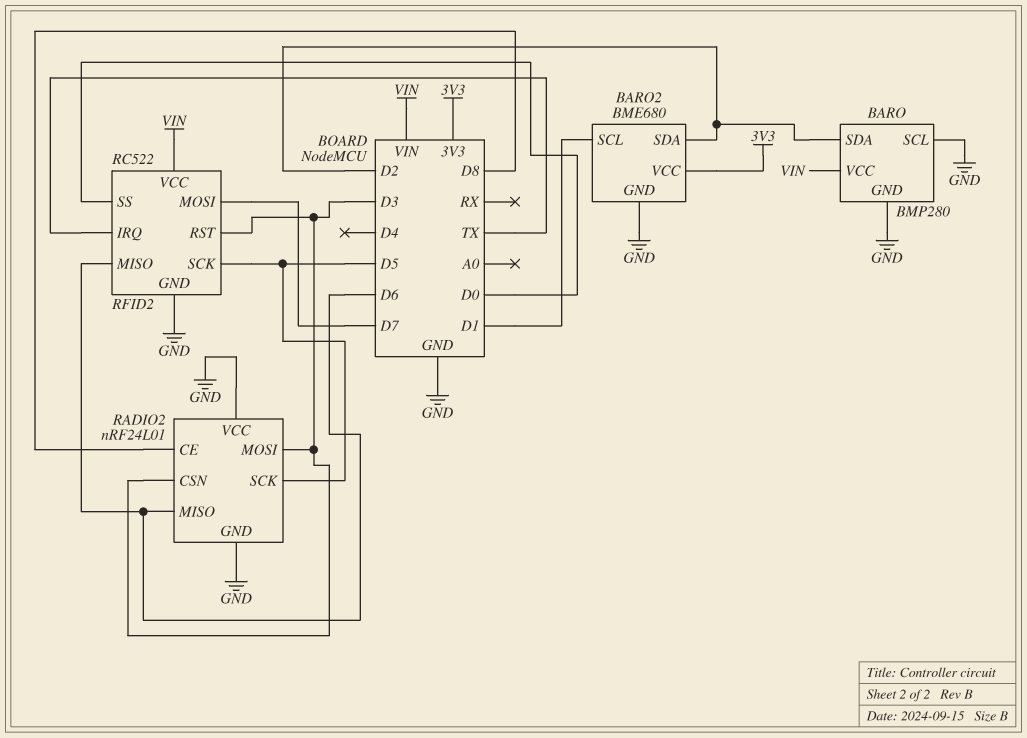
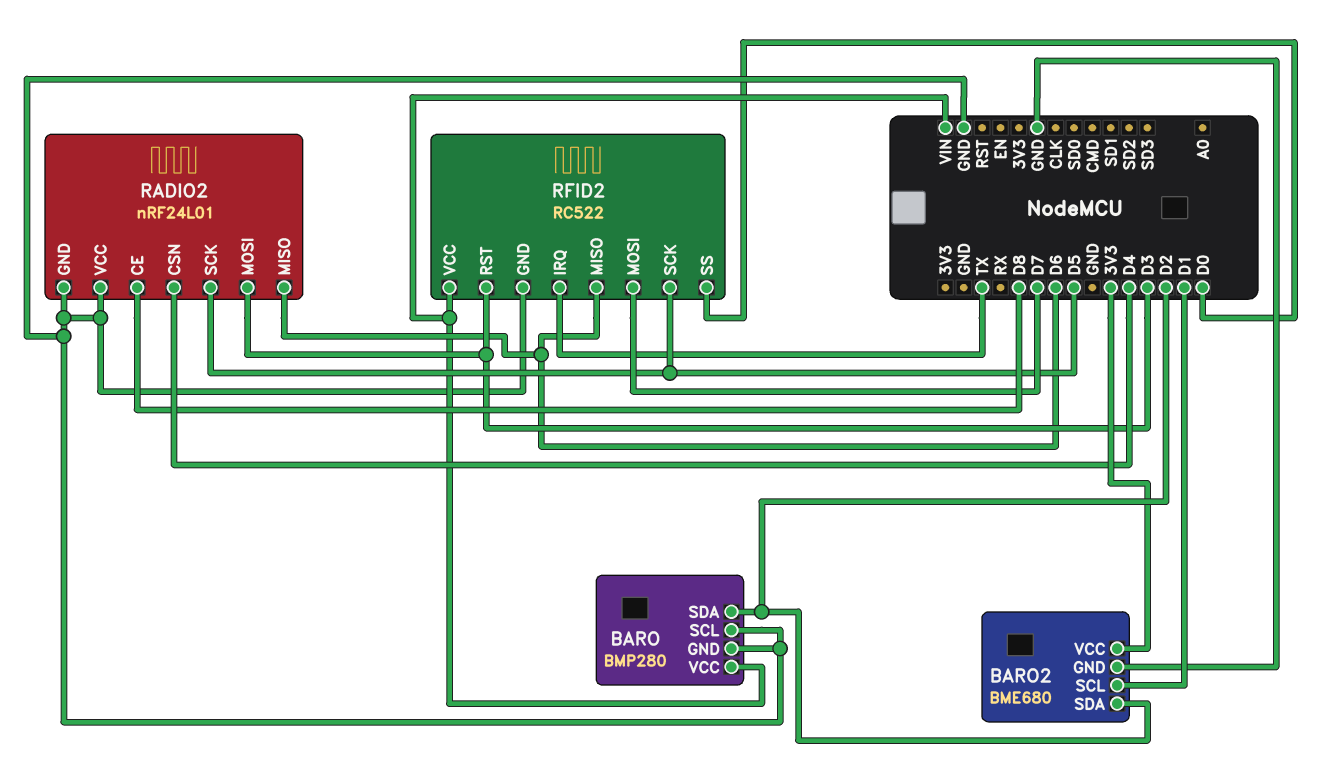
RADIO2 pin CSN: D3 -> D4

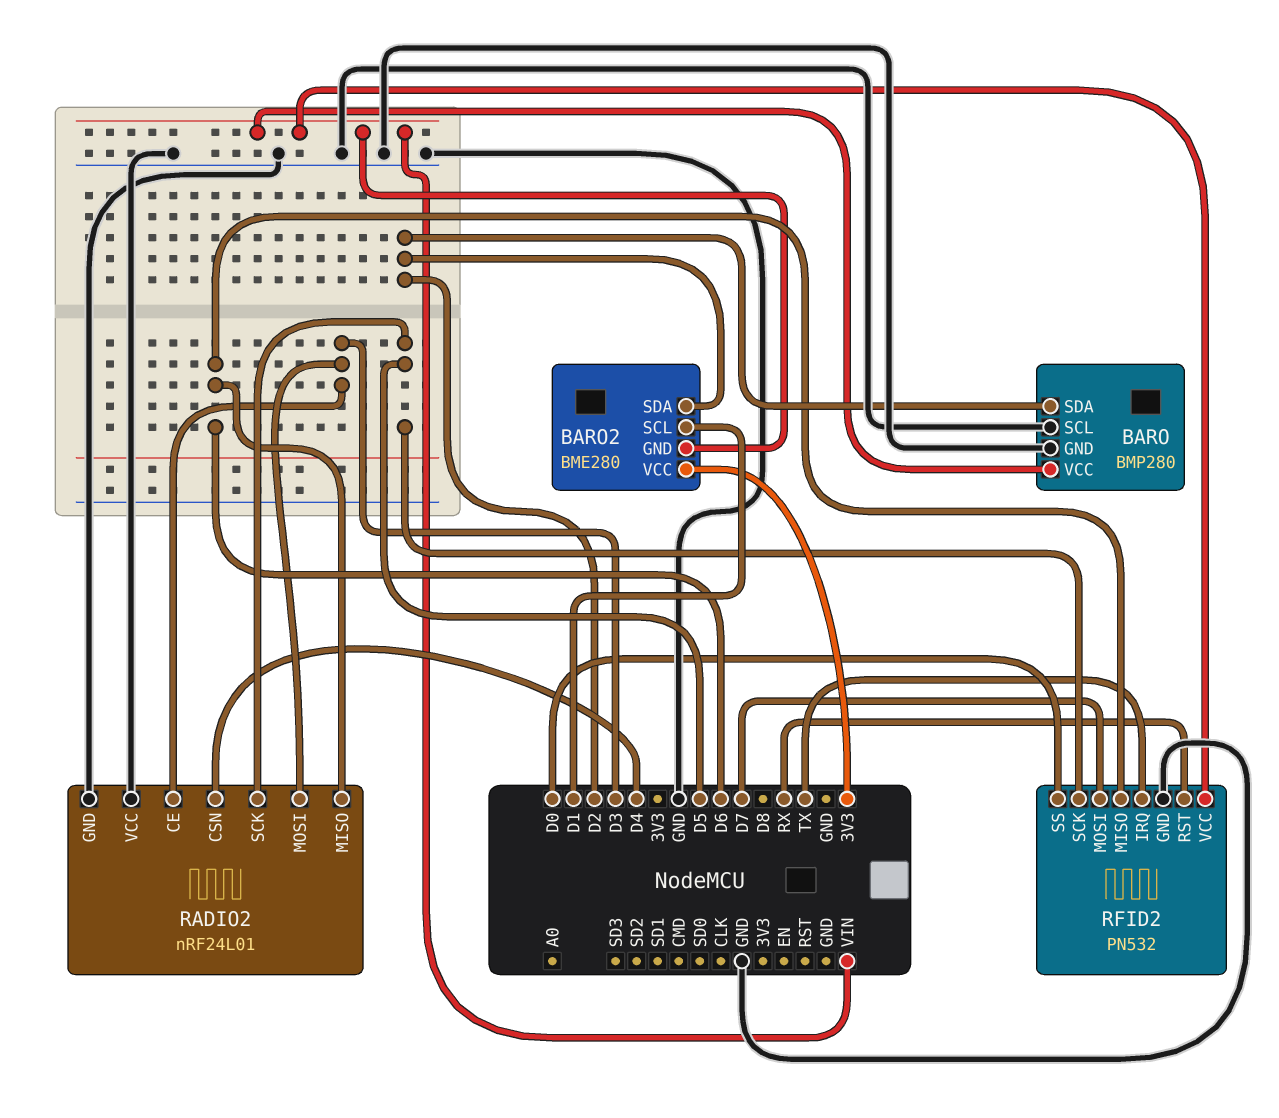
BARO2: BME680 -> BME280
BARO2 pin GND: GND -> VIN
RADIO2 pin CE: D8 -> D3
RFID2: RC522 -> PN532
RFID2 pin RST: D3 -> RX

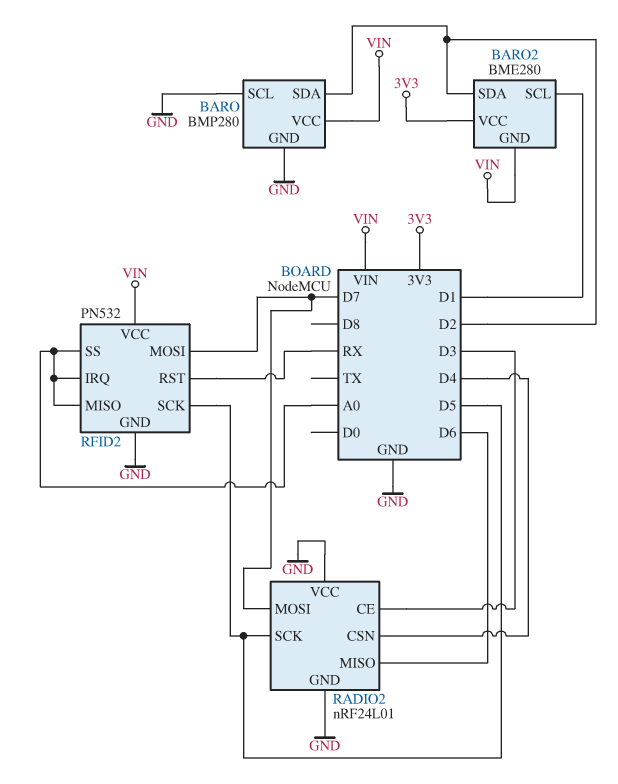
RADIO2 pin MOSI: D3 -> D7
RFID2 pin IRQ: TX -> A0
RFID2 pin MISO: D6 -> A0
RFID2 pin SS: D0 -> A0

